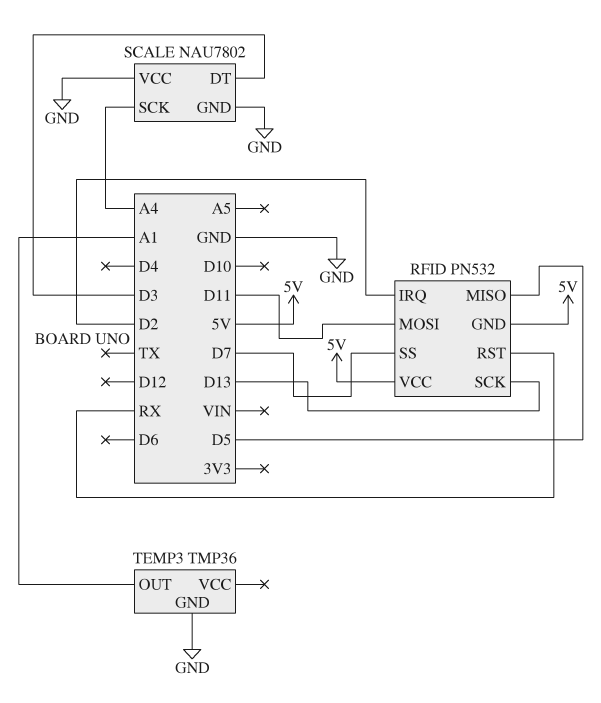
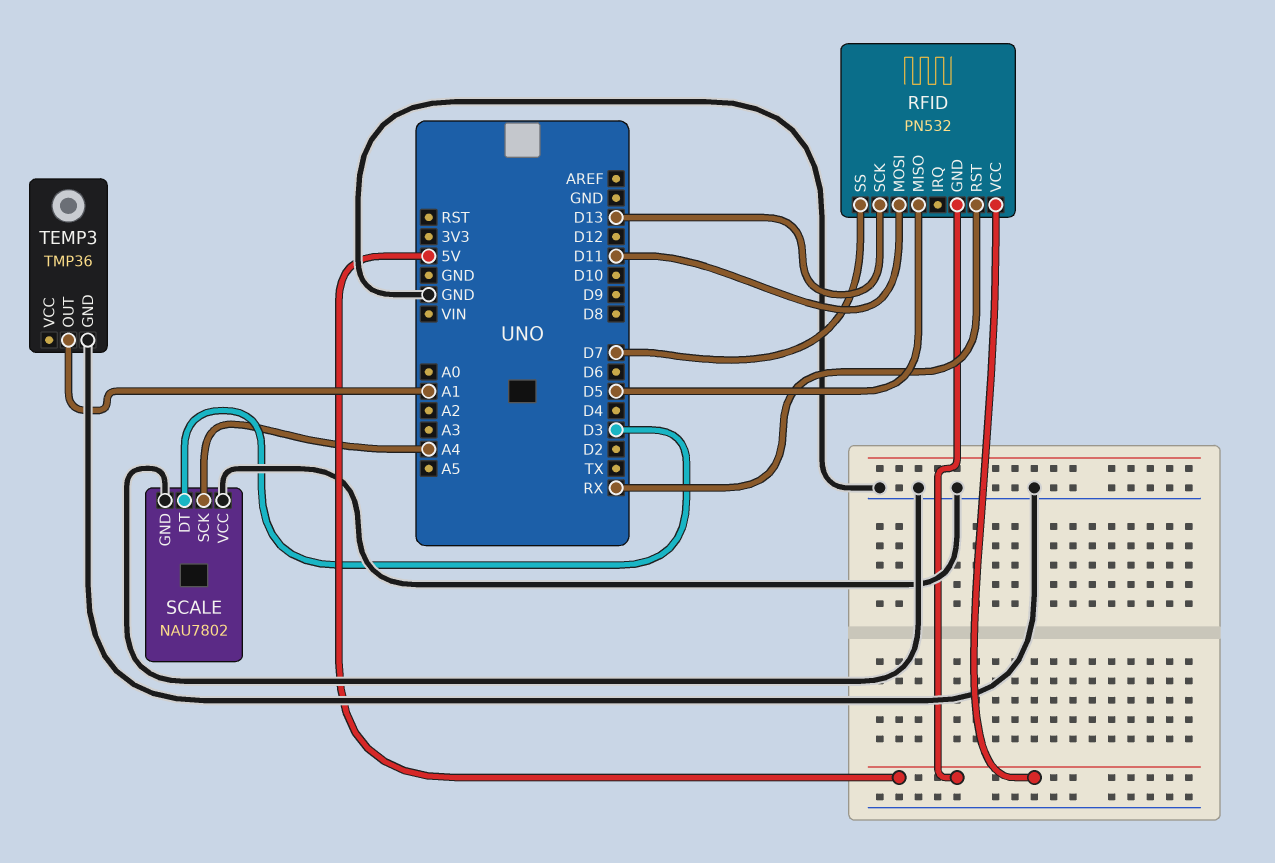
RFID pin IRQ: D2 -> none

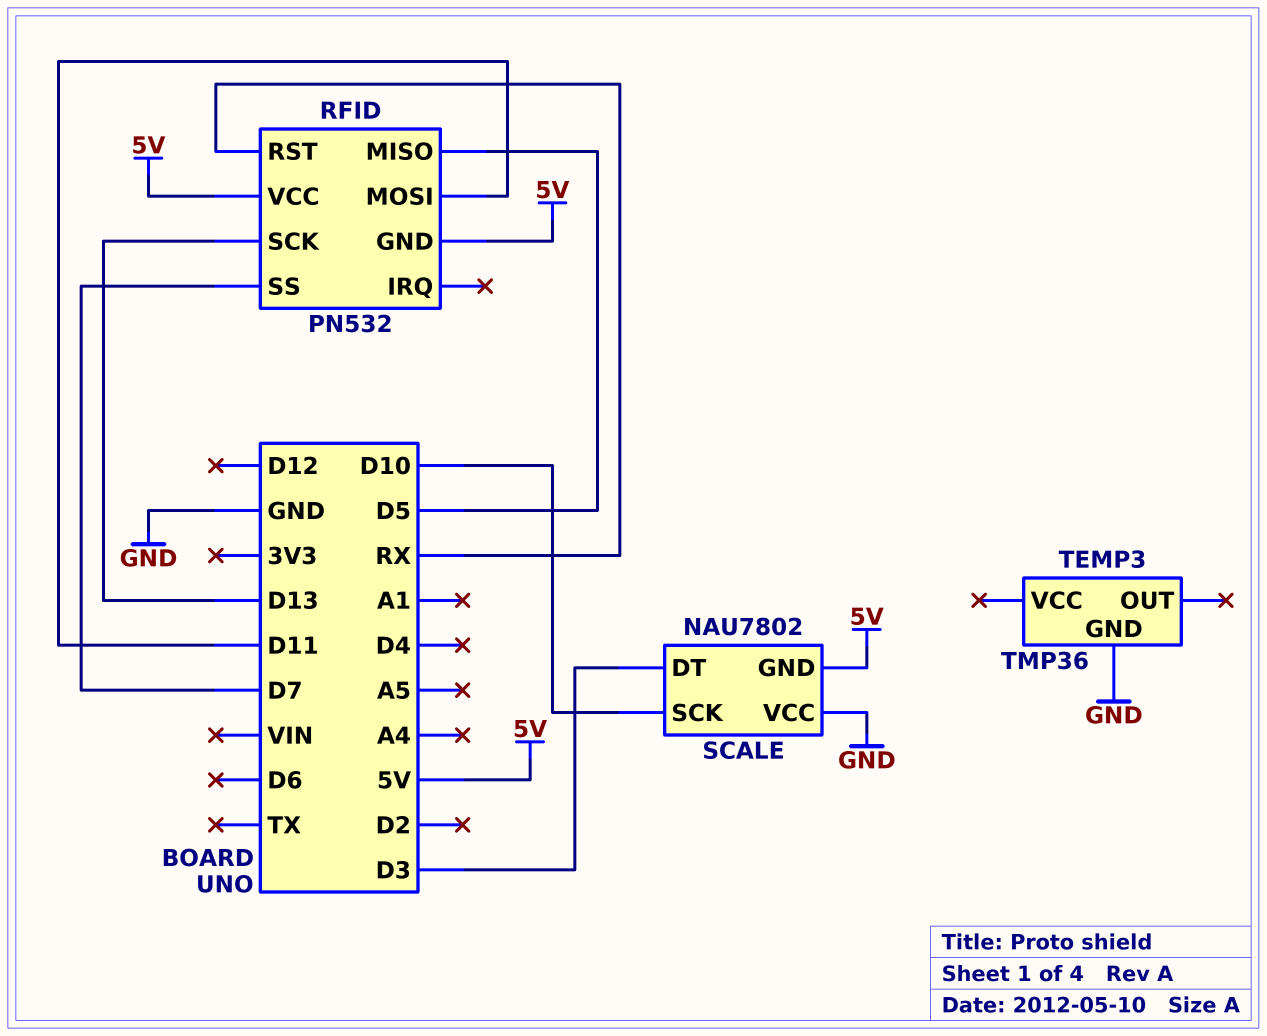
SCALE pin GND: GND -> 5V
SCALE pin SCK: A4 -> D10
TEMP3 pin OUT: A1 -> none

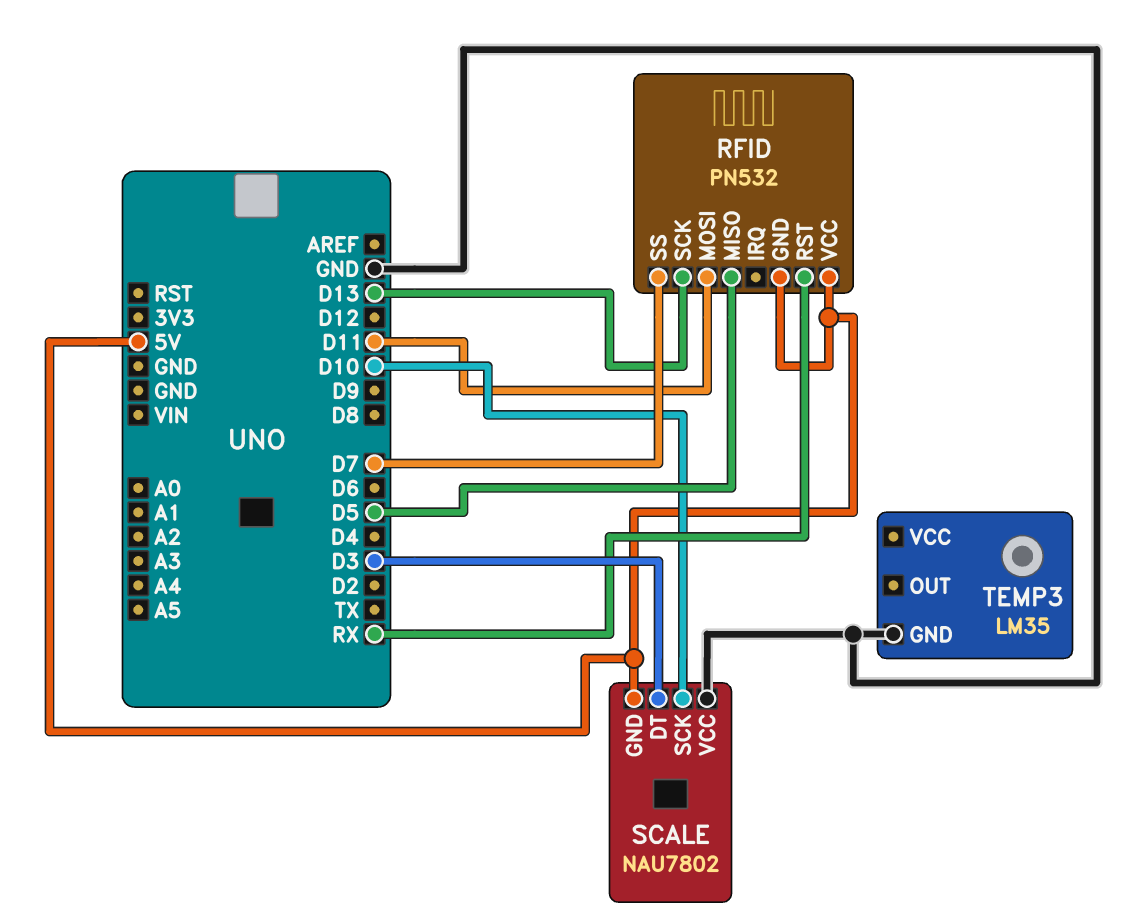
TEMP3: TMP36 -> LM35

